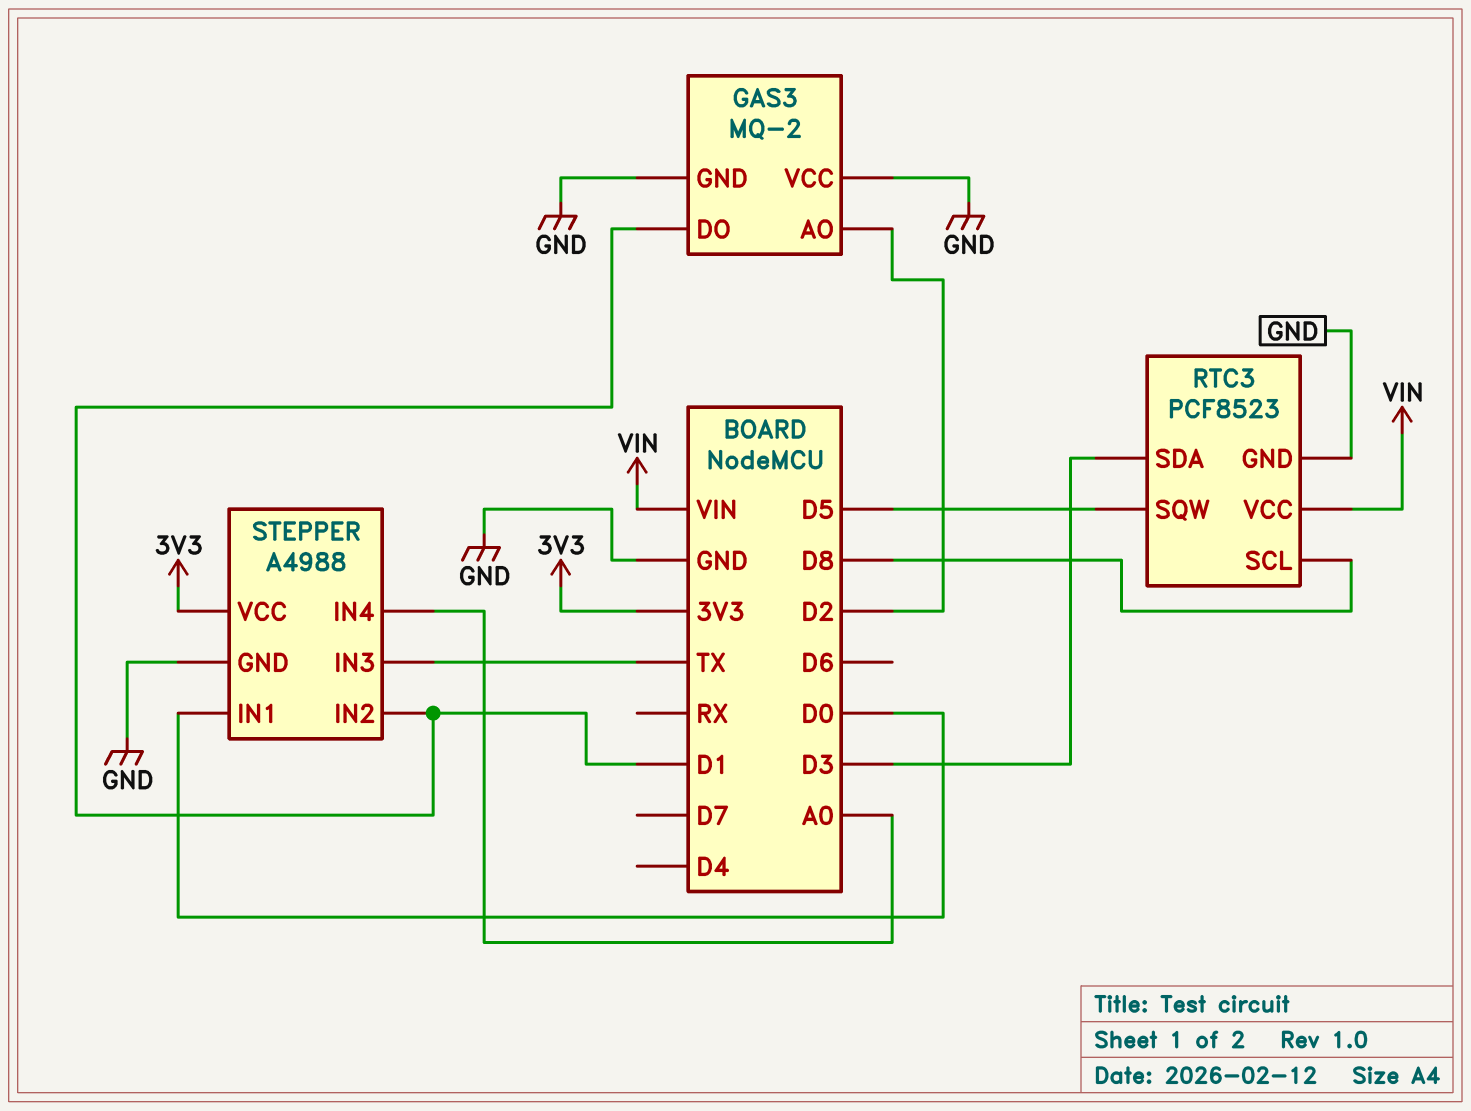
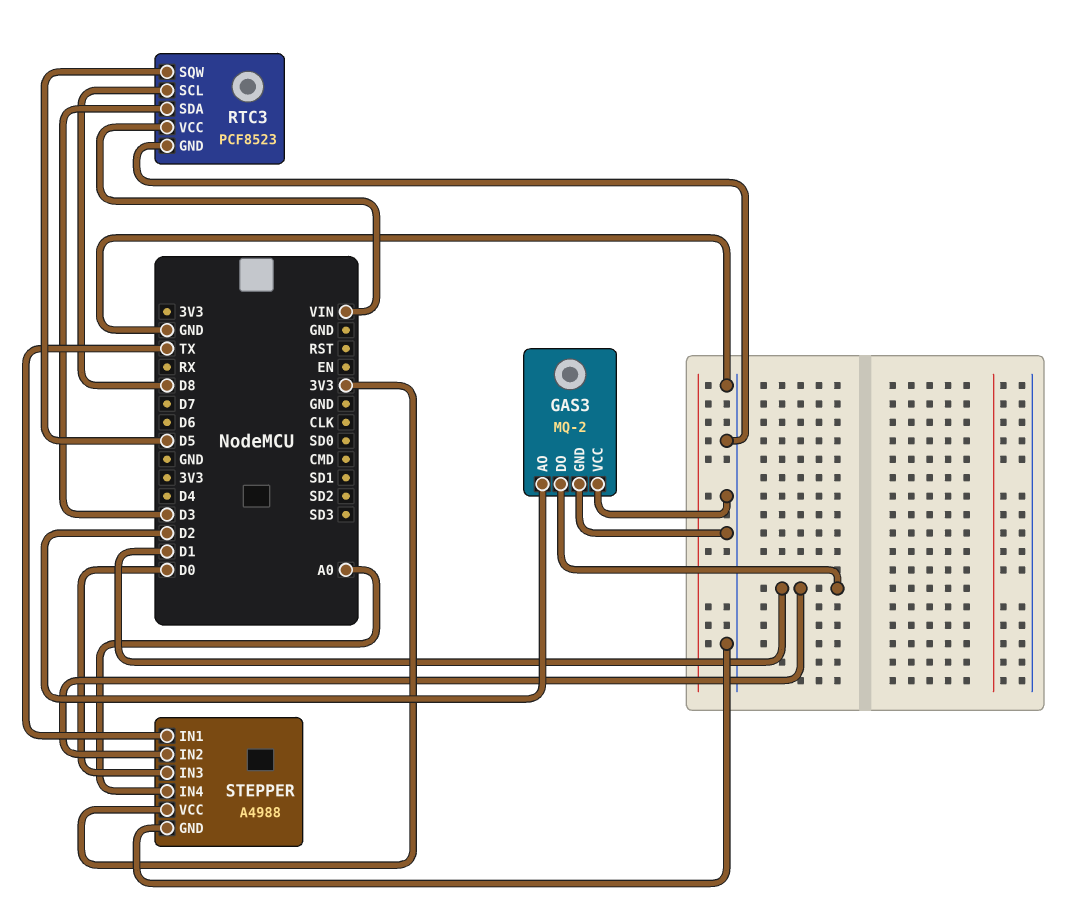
STEPPER pin IN1: D0 -> TX
STEPPER pin IN3: TX -> D0

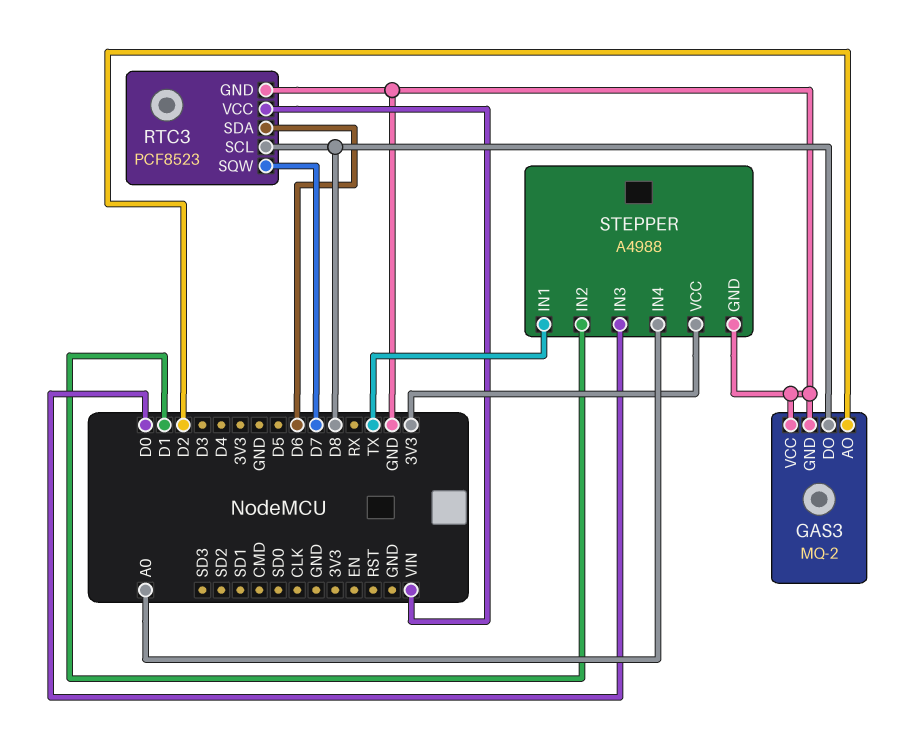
GAS3 pin DO: D1 -> D8
RTC3 pin SDA: D3 -> D6
RTC3 pin SQW: D5 -> D7

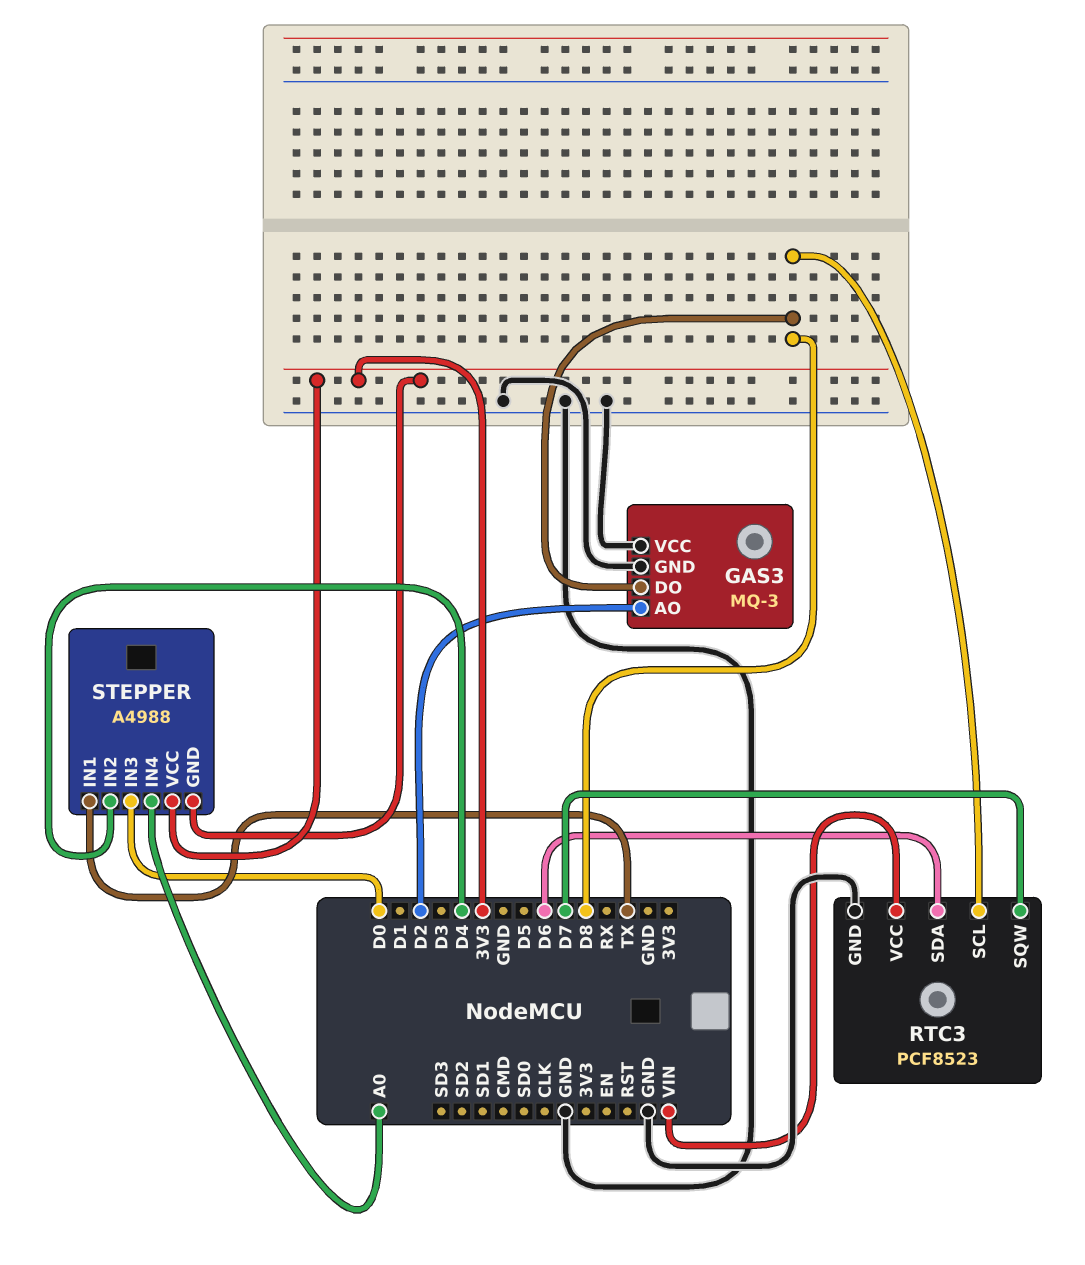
GAS3: MQ-2 -> MQ-3
STEPPER pin GND: GND -> 3V3
STEPPER pin IN2: D1 -> D4

